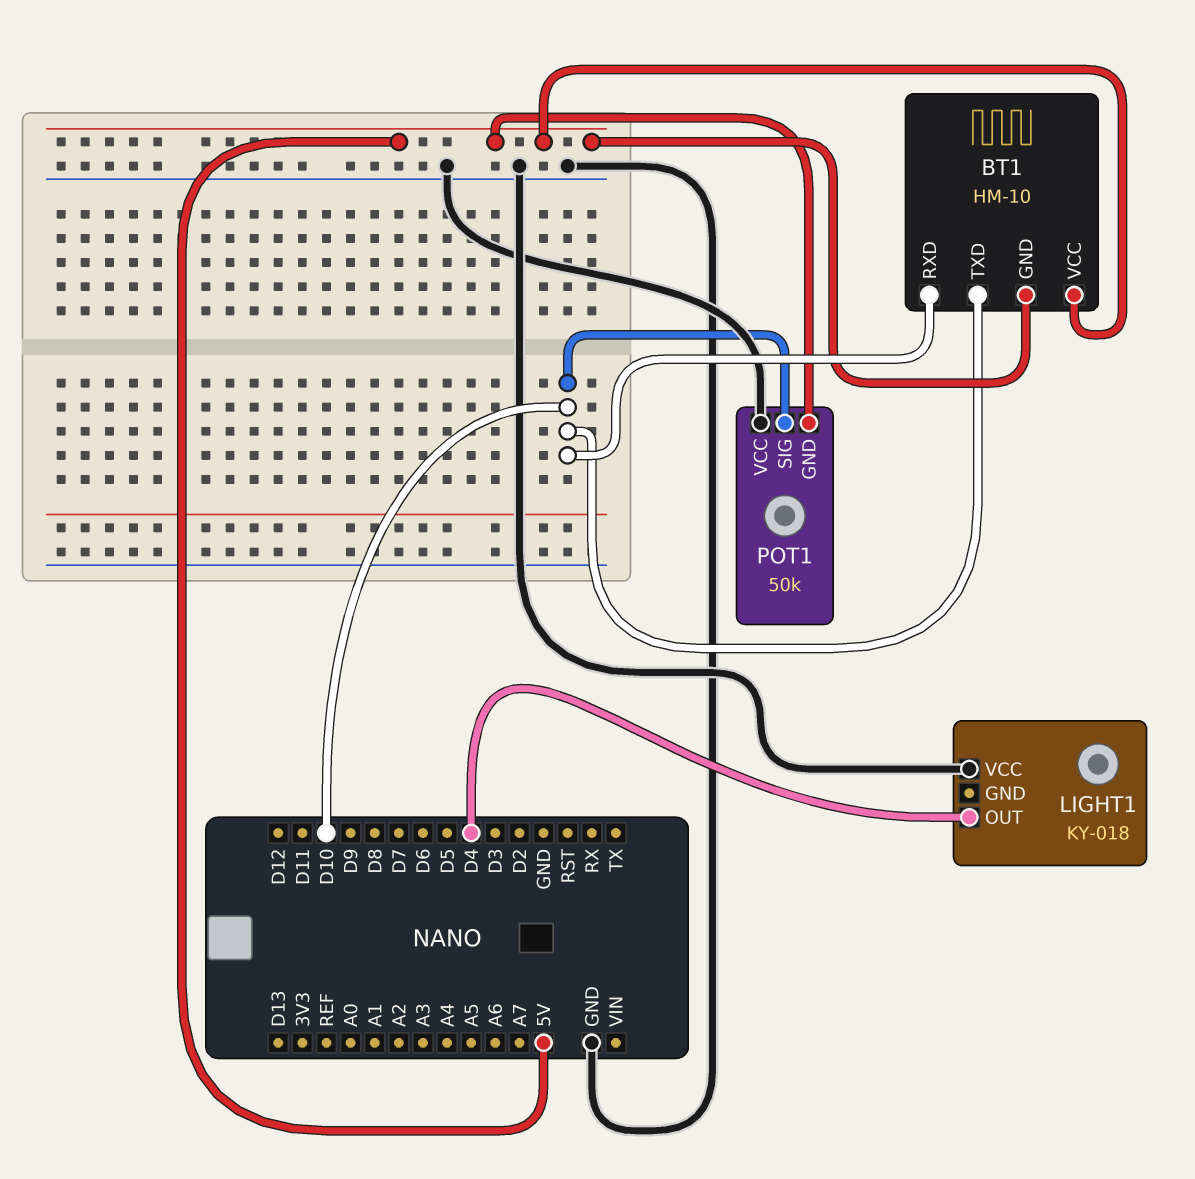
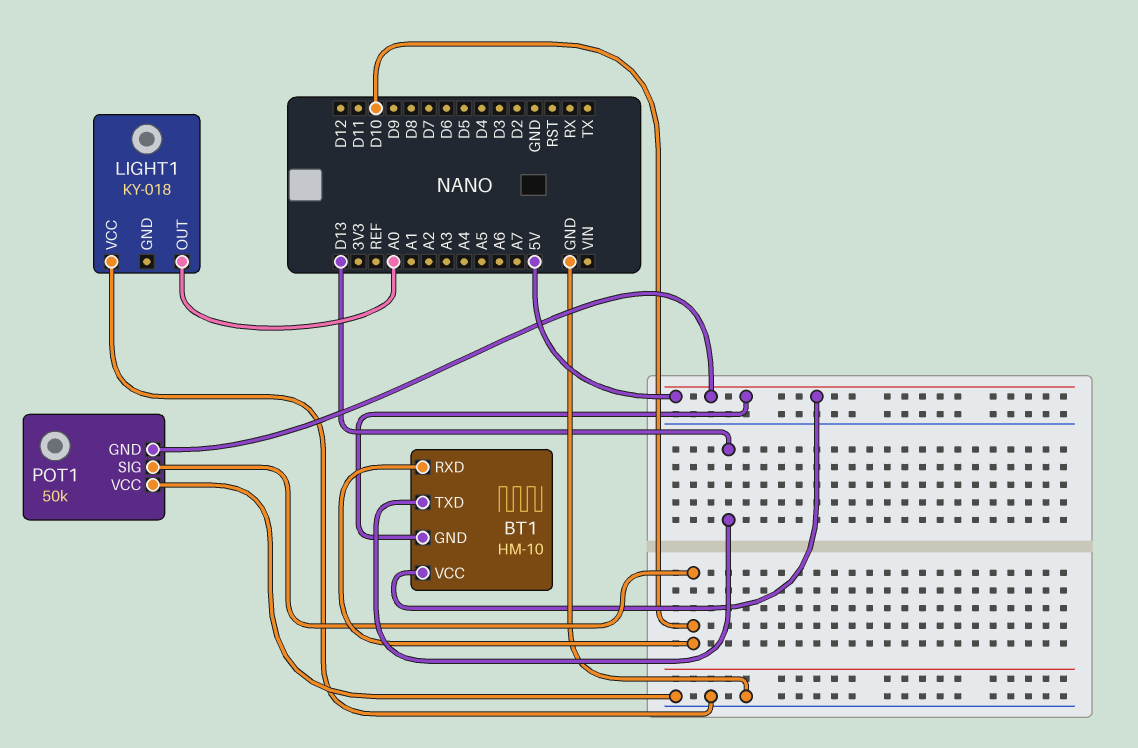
BT1 pin TXD: D10 -> D13
LIGHT1 pin OUT: D4 -> A0

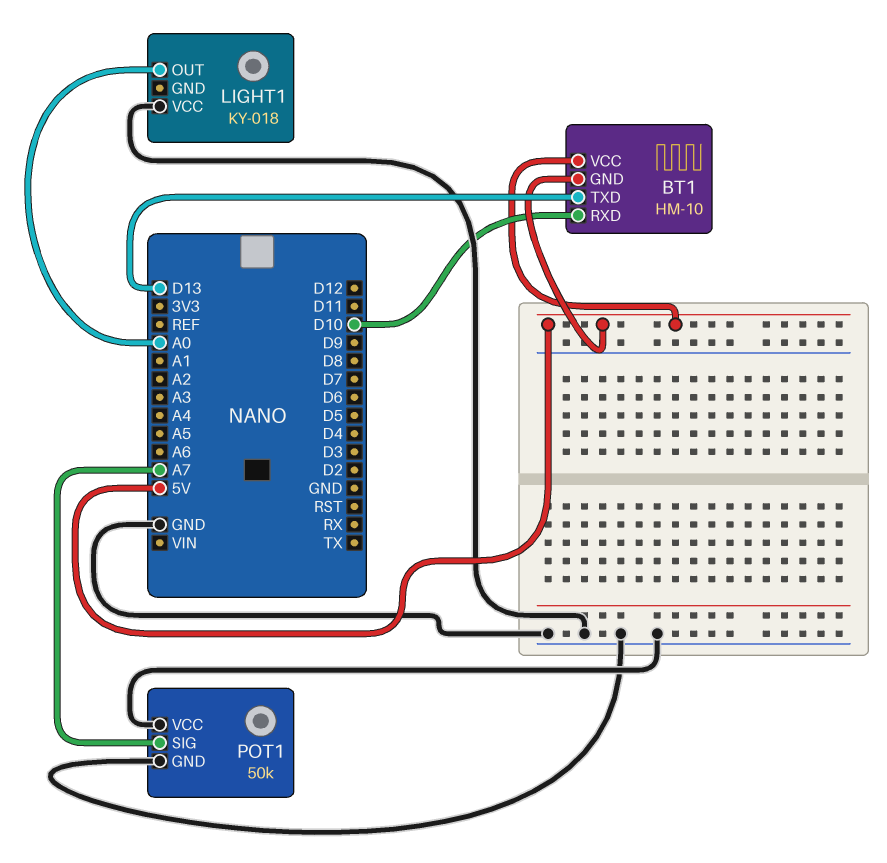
POT1 pin GND: 5V -> GND
POT1 pin SIG: D10 -> A7

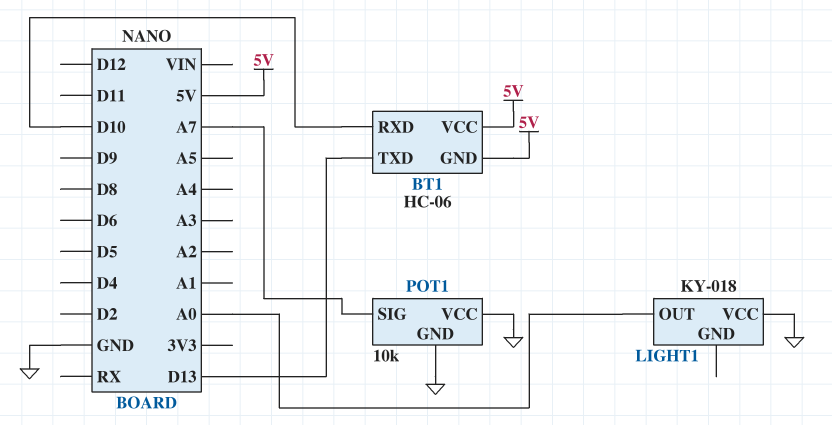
BT1: HM-10 -> HC-06
POT1: 50k -> 10k

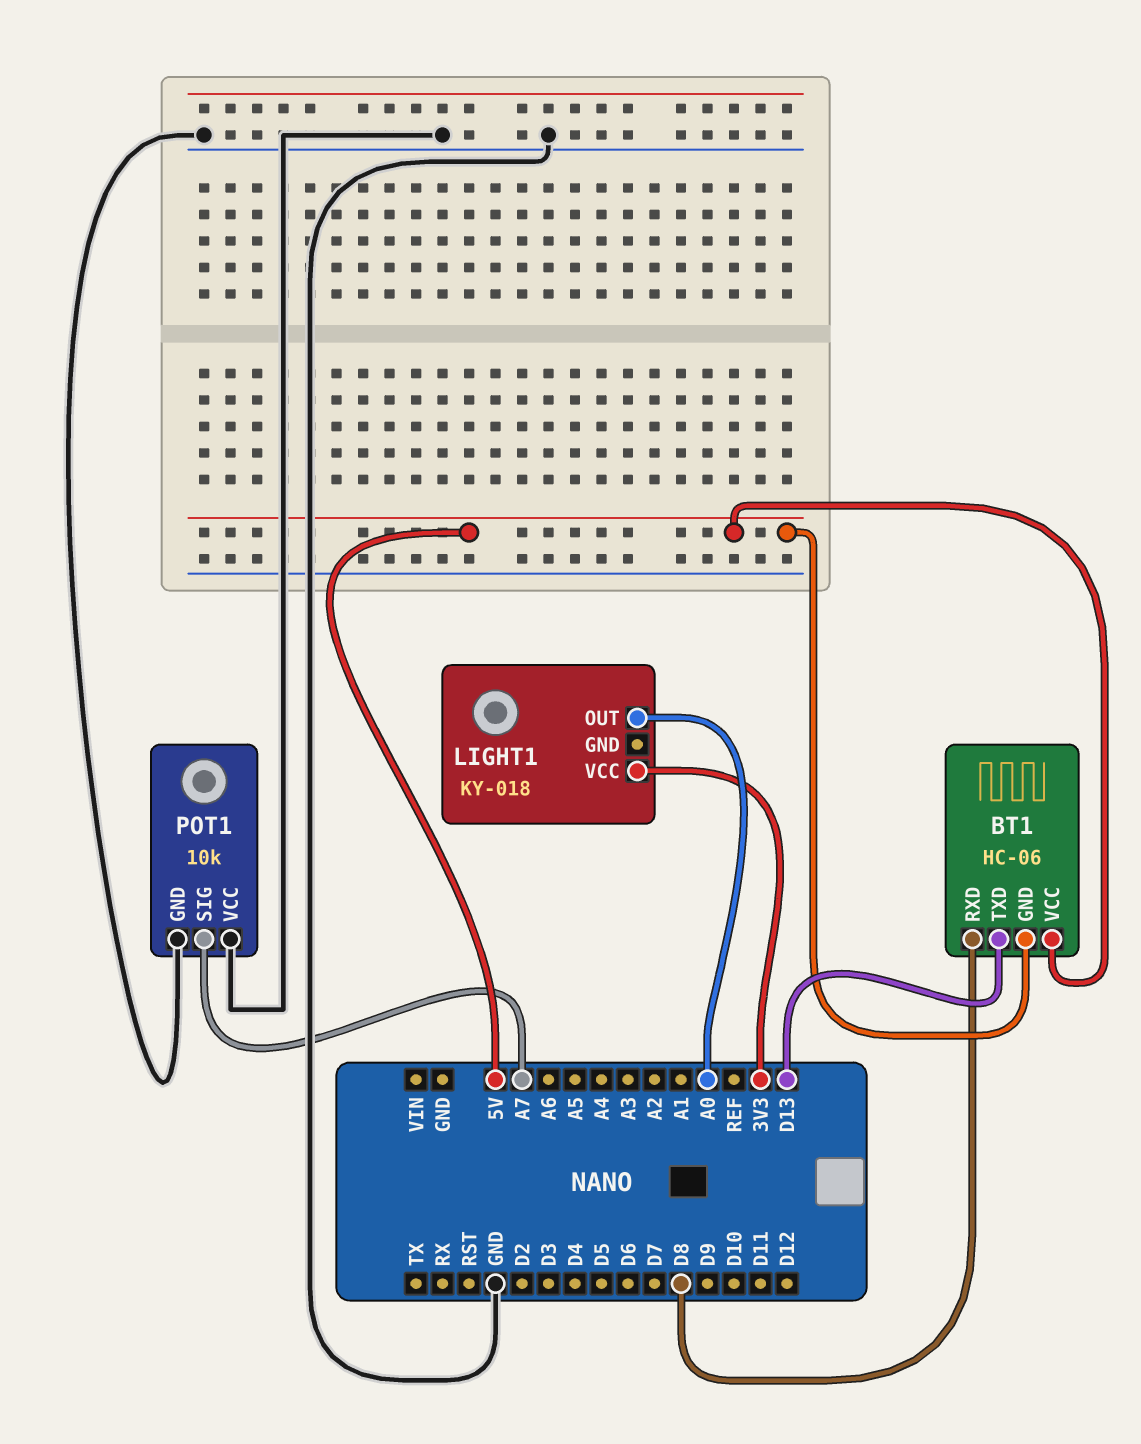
BT1 pin RXD: D10 -> D8
LIGHT1 pin VCC: GND -> 3V3

